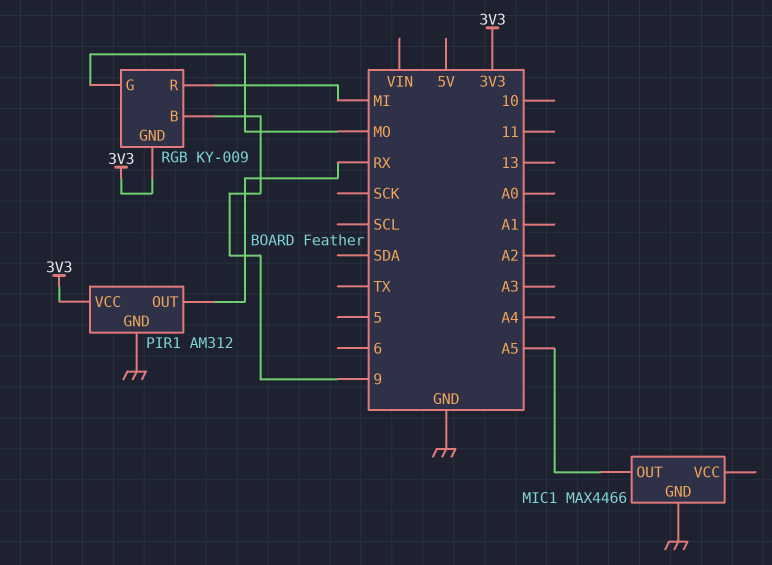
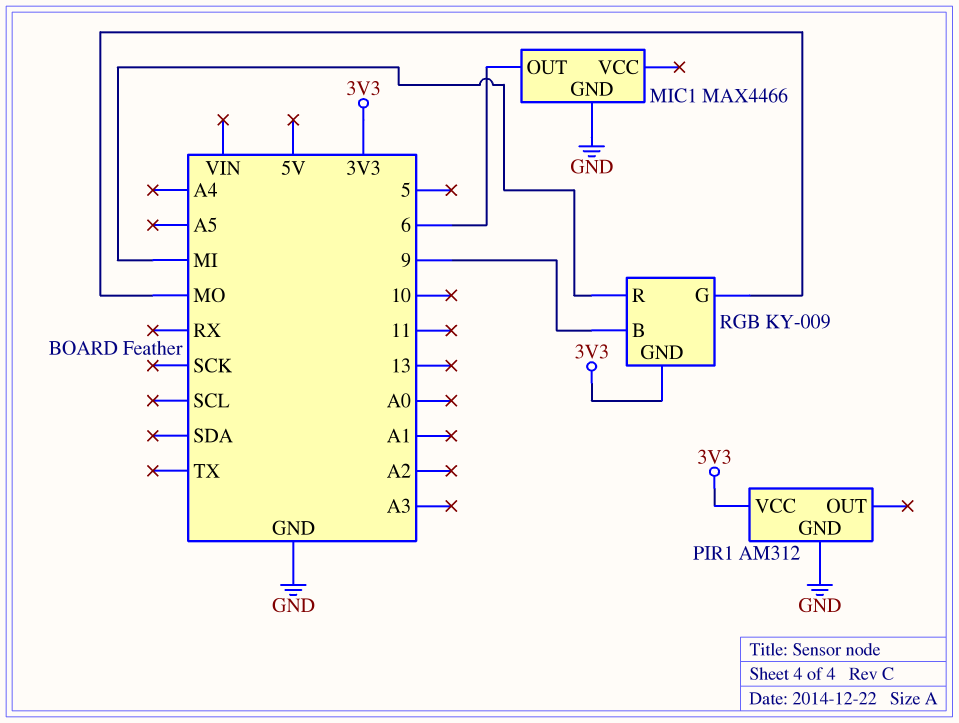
MIC1 pin OUT: A5 -> 6
PIR1 pin OUT: RX -> none

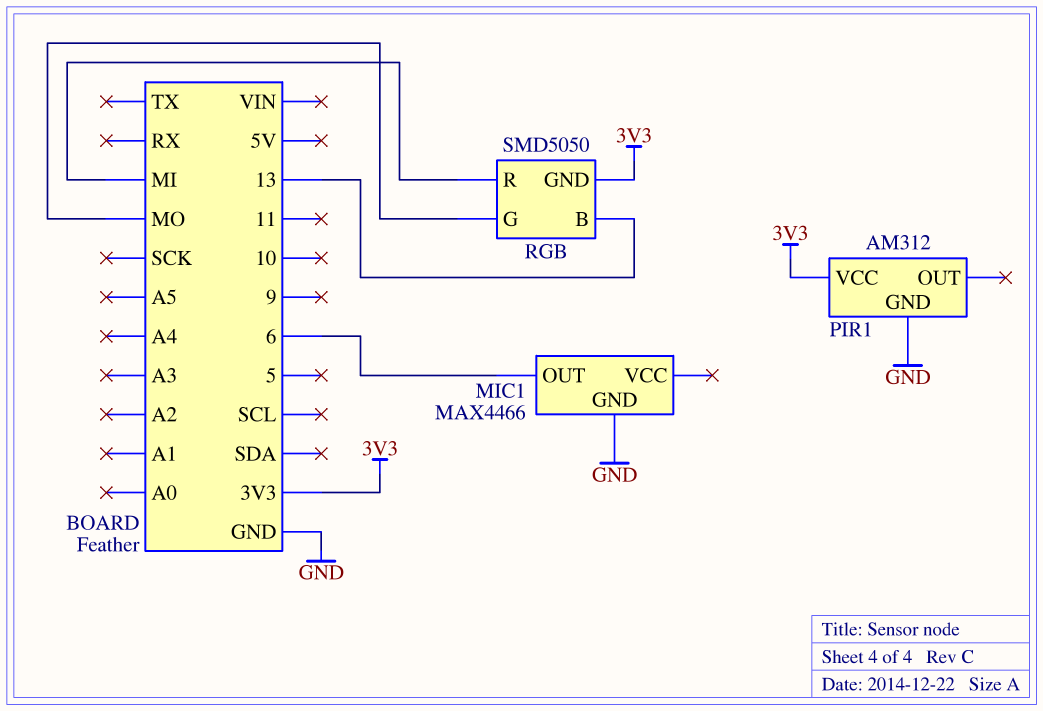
RGB: KY-009 -> SMD5050
RGB pin B: 9 -> 13

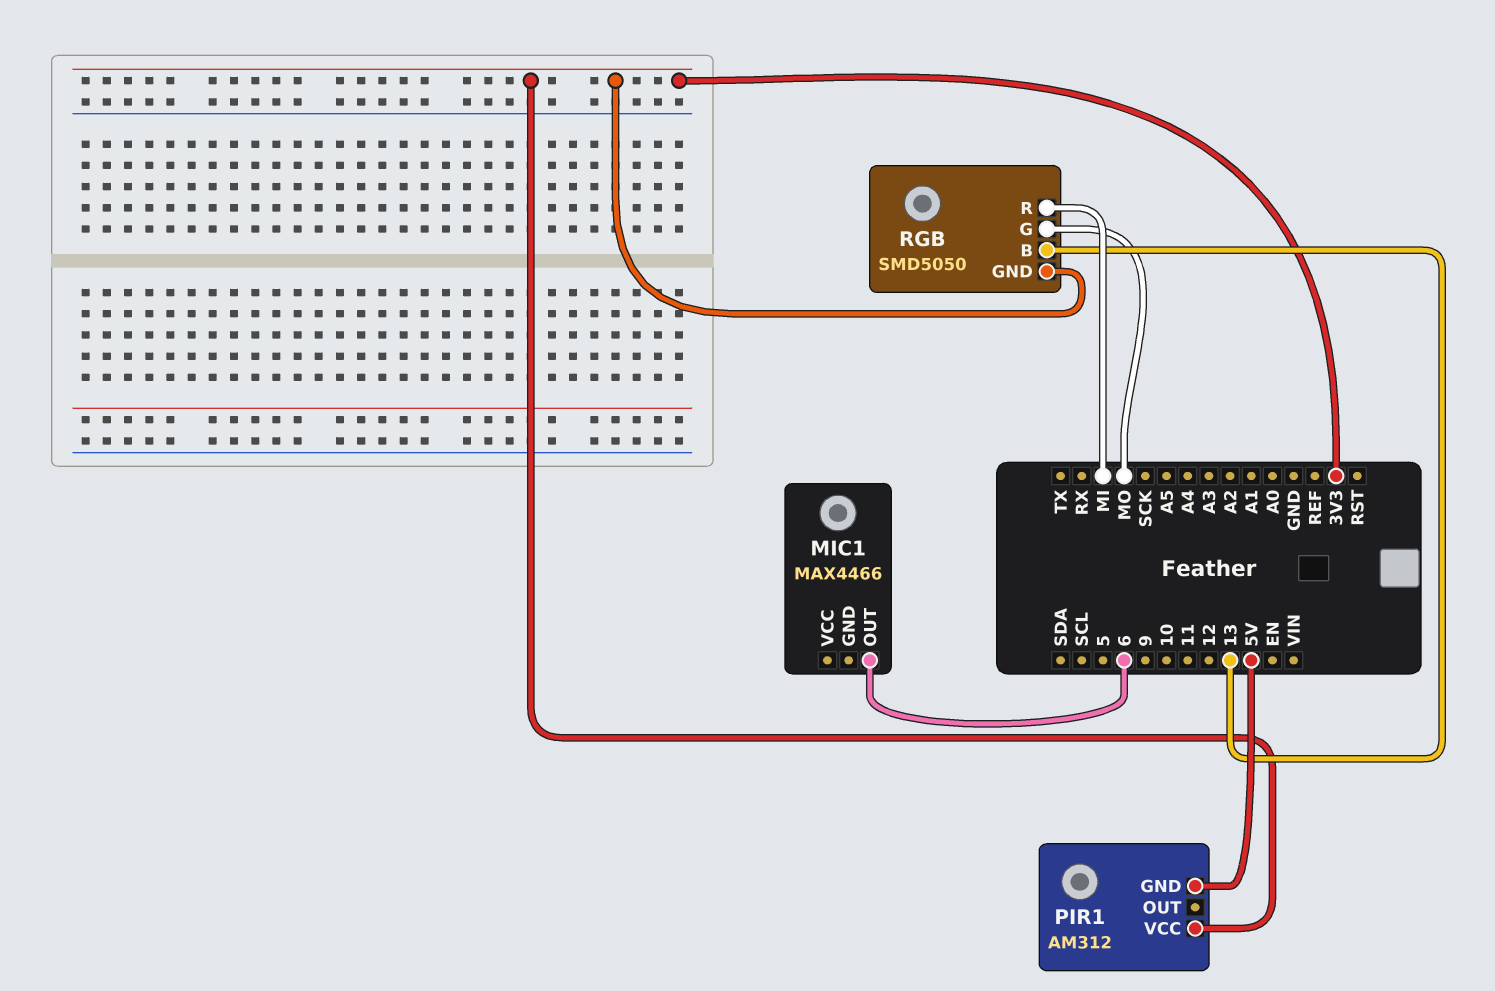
MIC1 pin GND: GND -> none
PIR1 pin GND: GND -> 5V

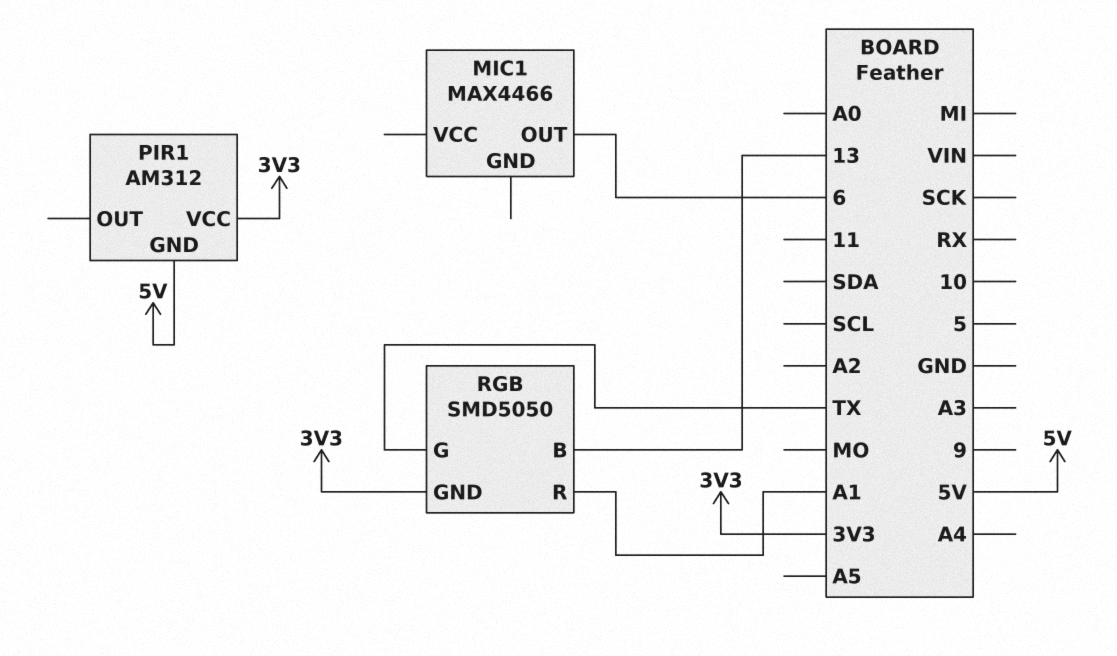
RGB pin G: MO -> TX
RGB pin R: MI -> A1

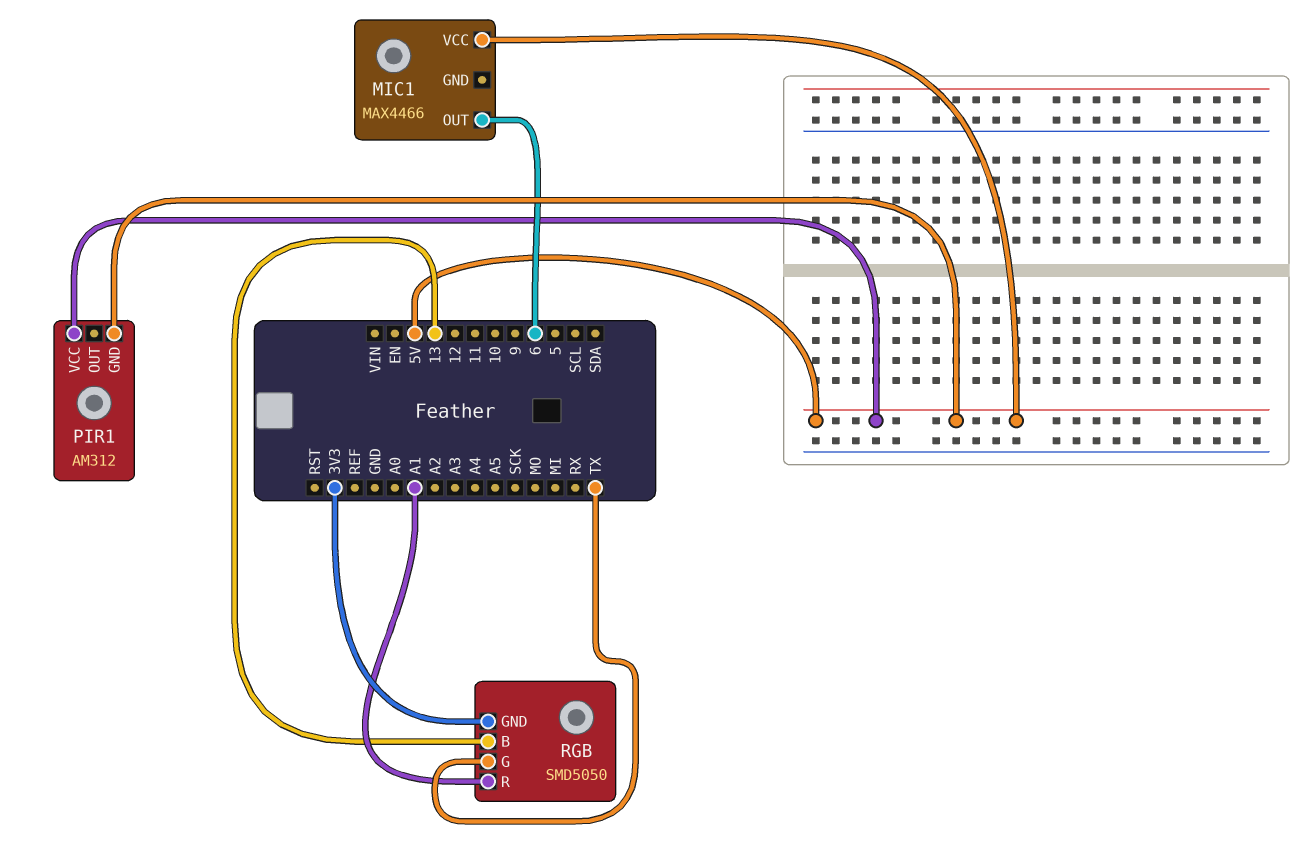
MIC1 pin VCC: none -> 5V
PIR1 pin VCC: 3V3 -> 5V

